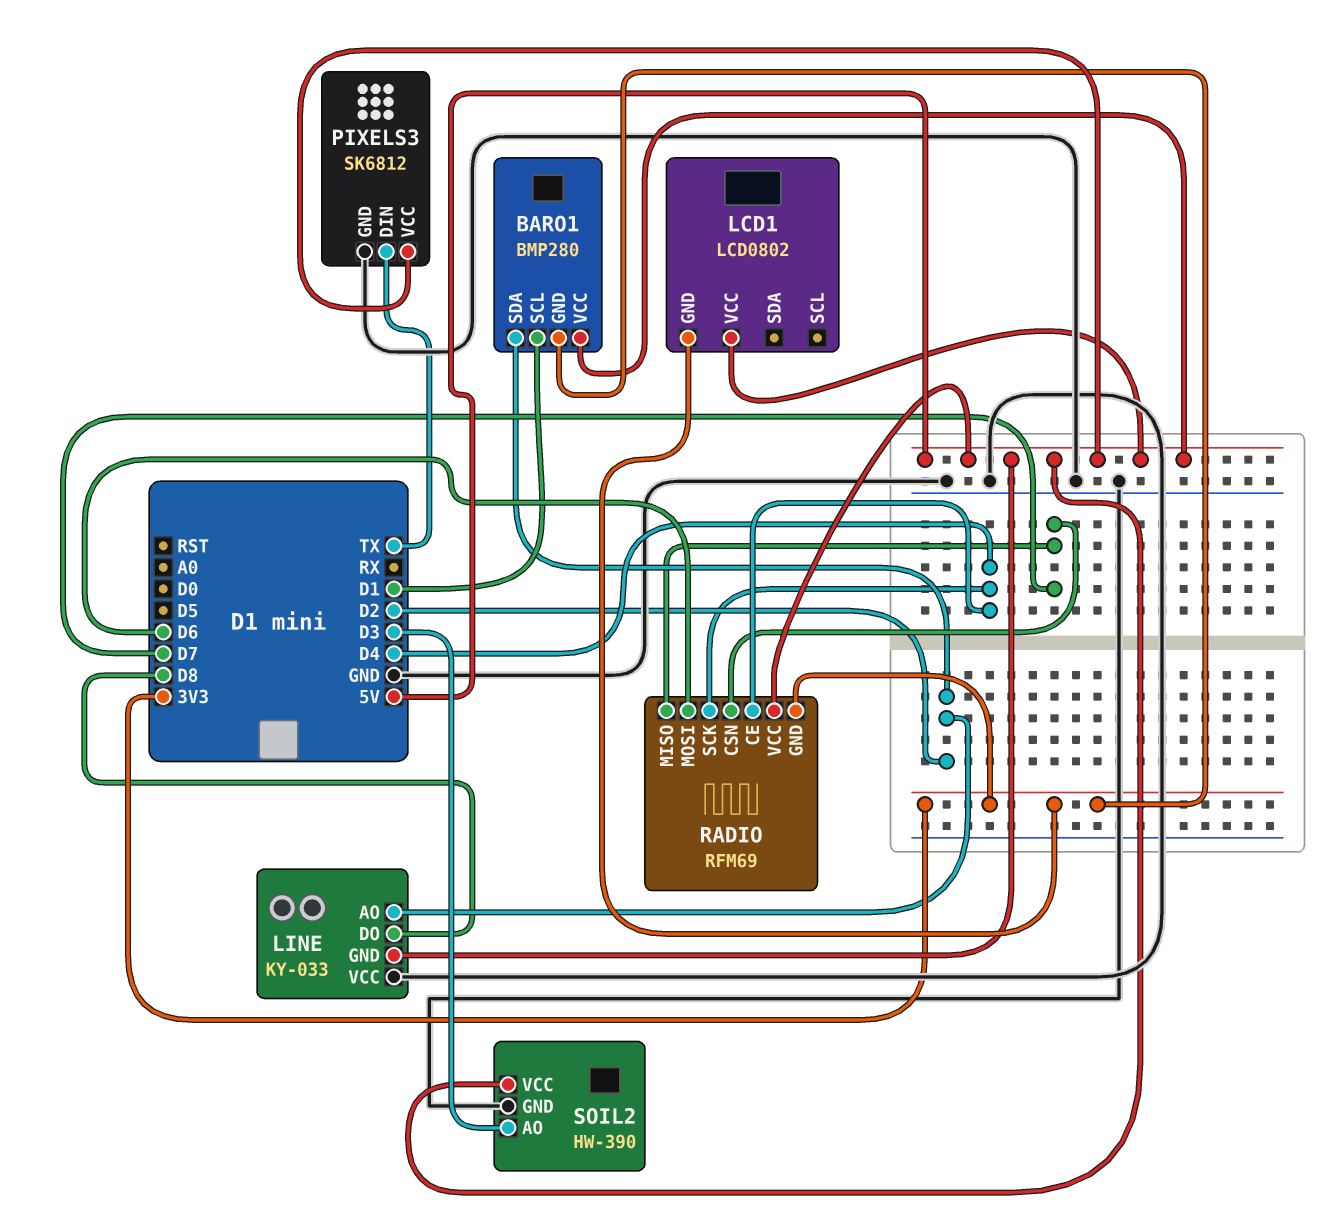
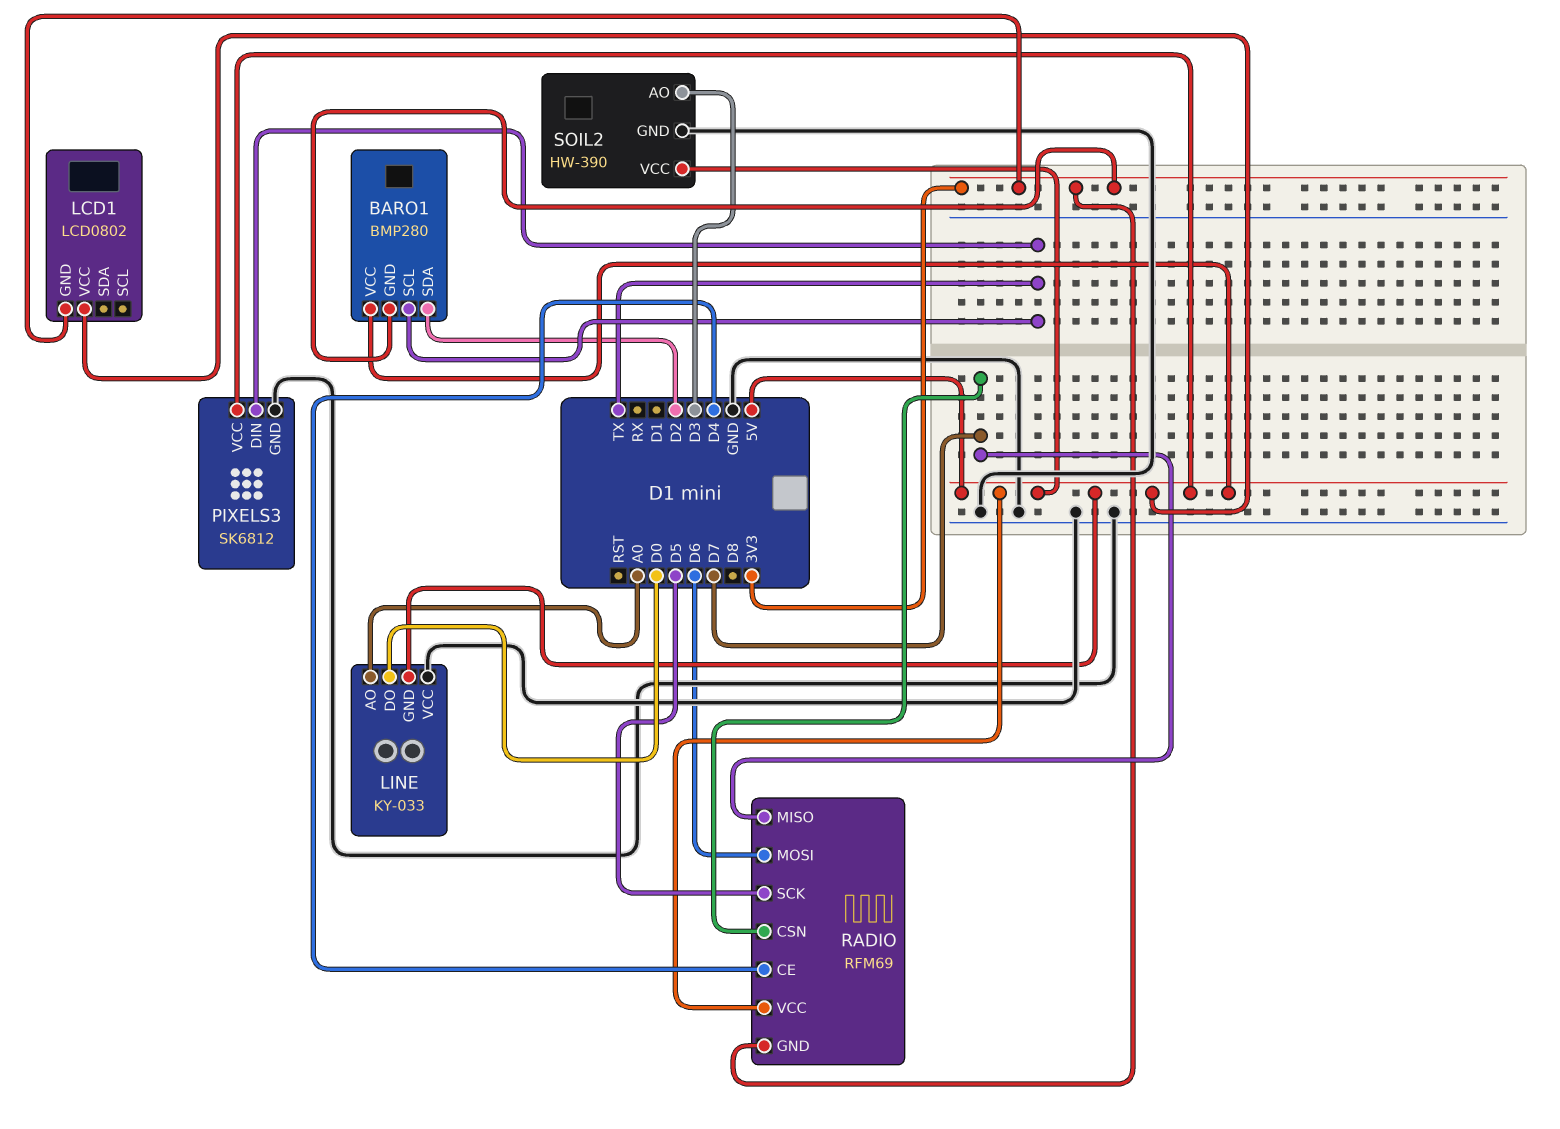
BARO1 pin SCL: D1 -> TX
LINE pin AO: D2 -> A0
LINE pin DO: D8 -> D0
RADIO pin SCK: D4 -> D5

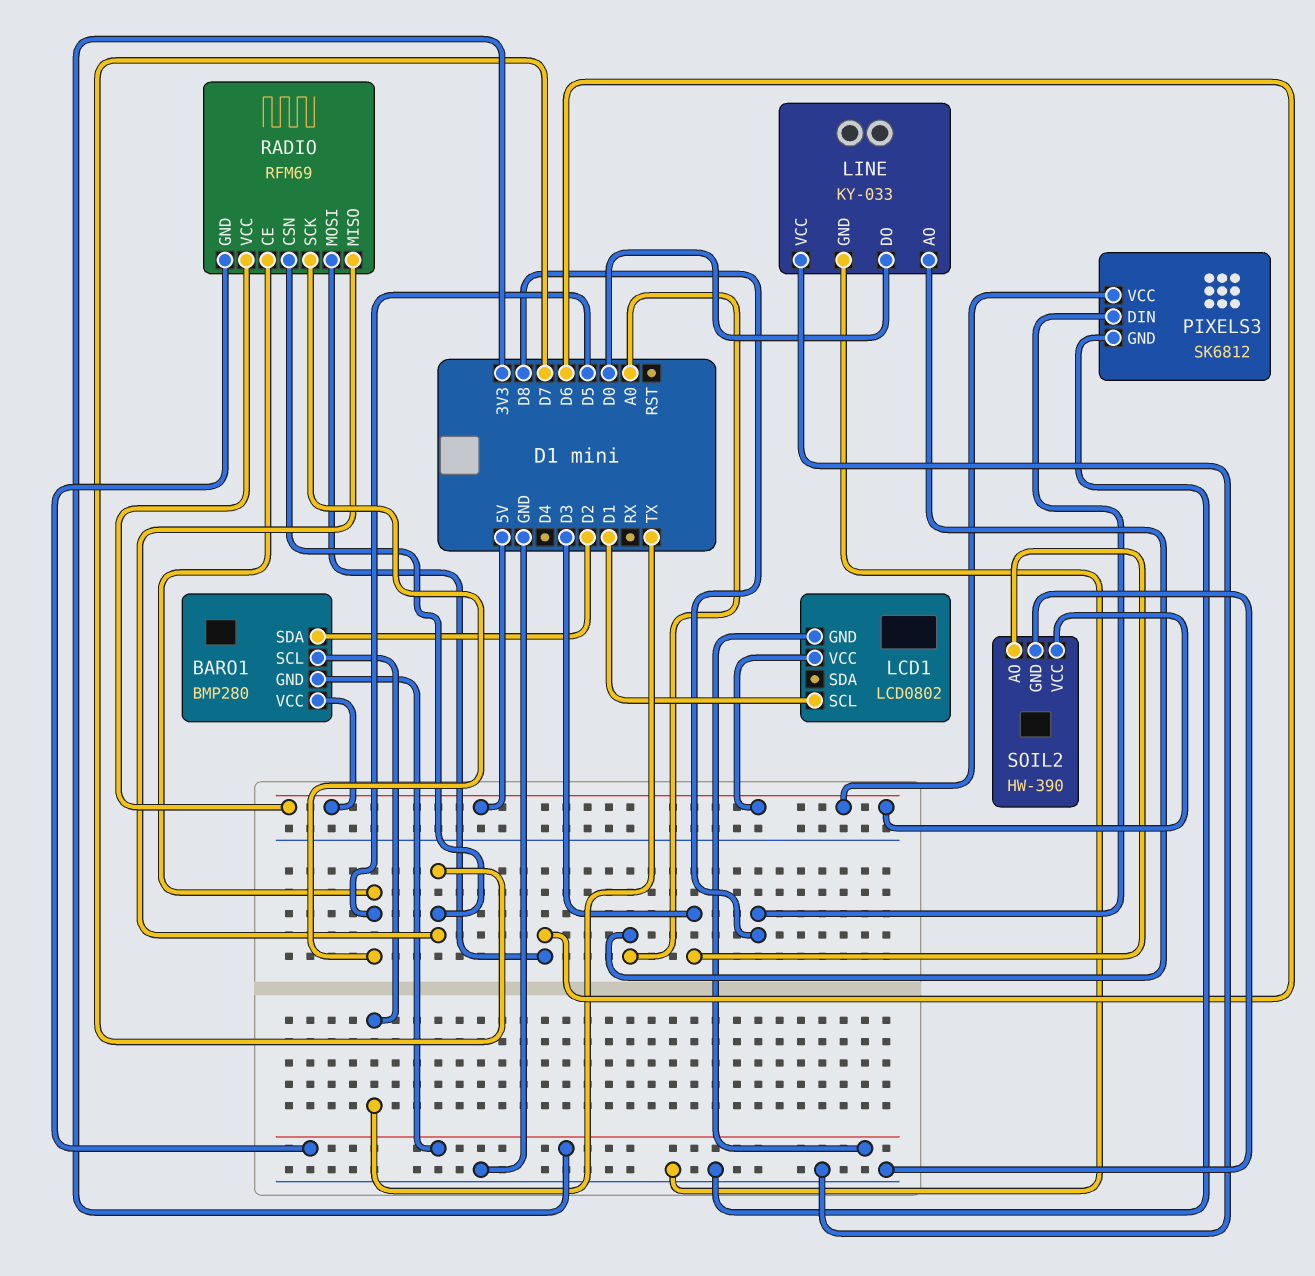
LCD1 pin SCL: none -> D1
LINE pin GND: 5V -> GND
PIXELS3 pin DIN: TX -> D8
RADIO pin CE: D4 -> D5

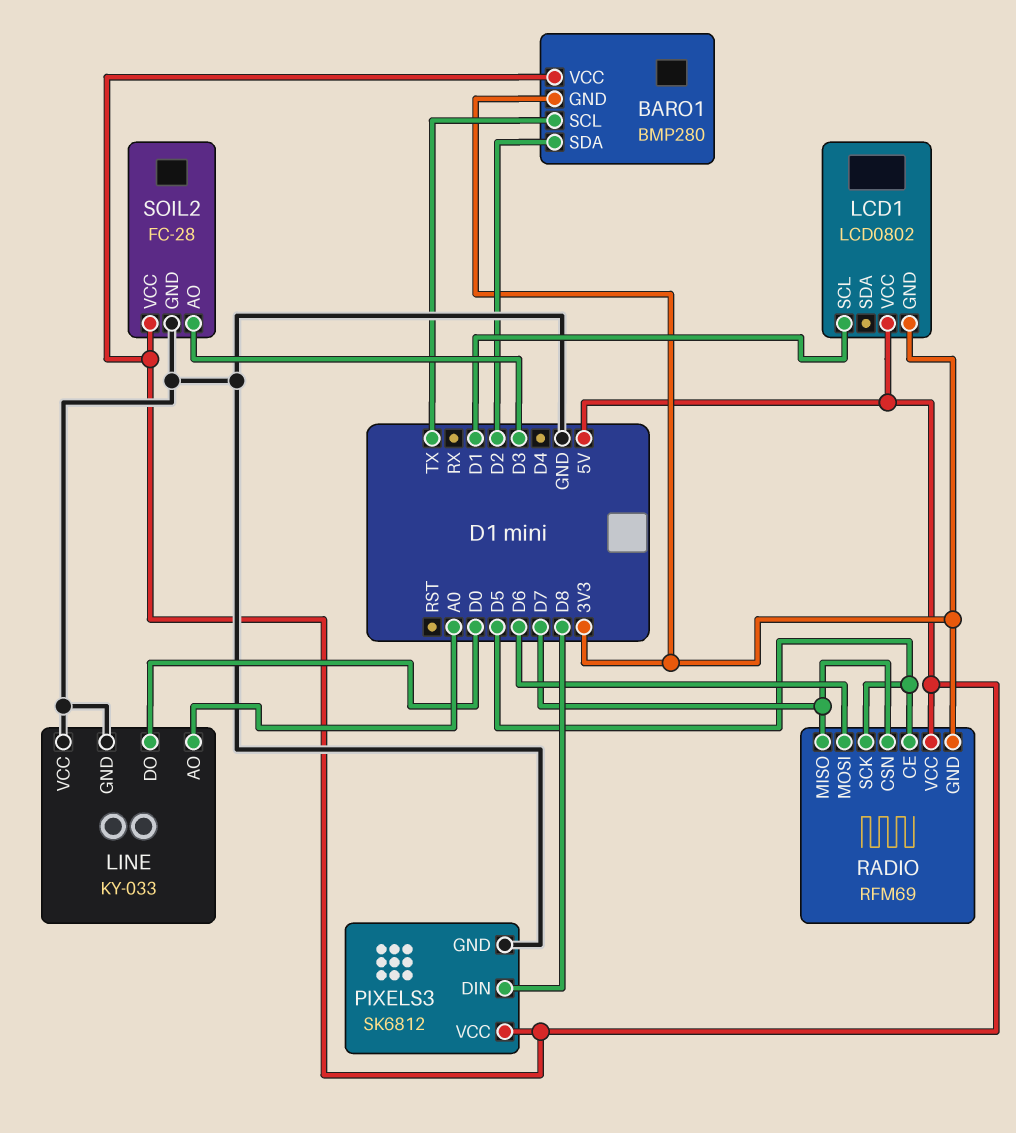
SOIL2: HW-390 -> FC-28

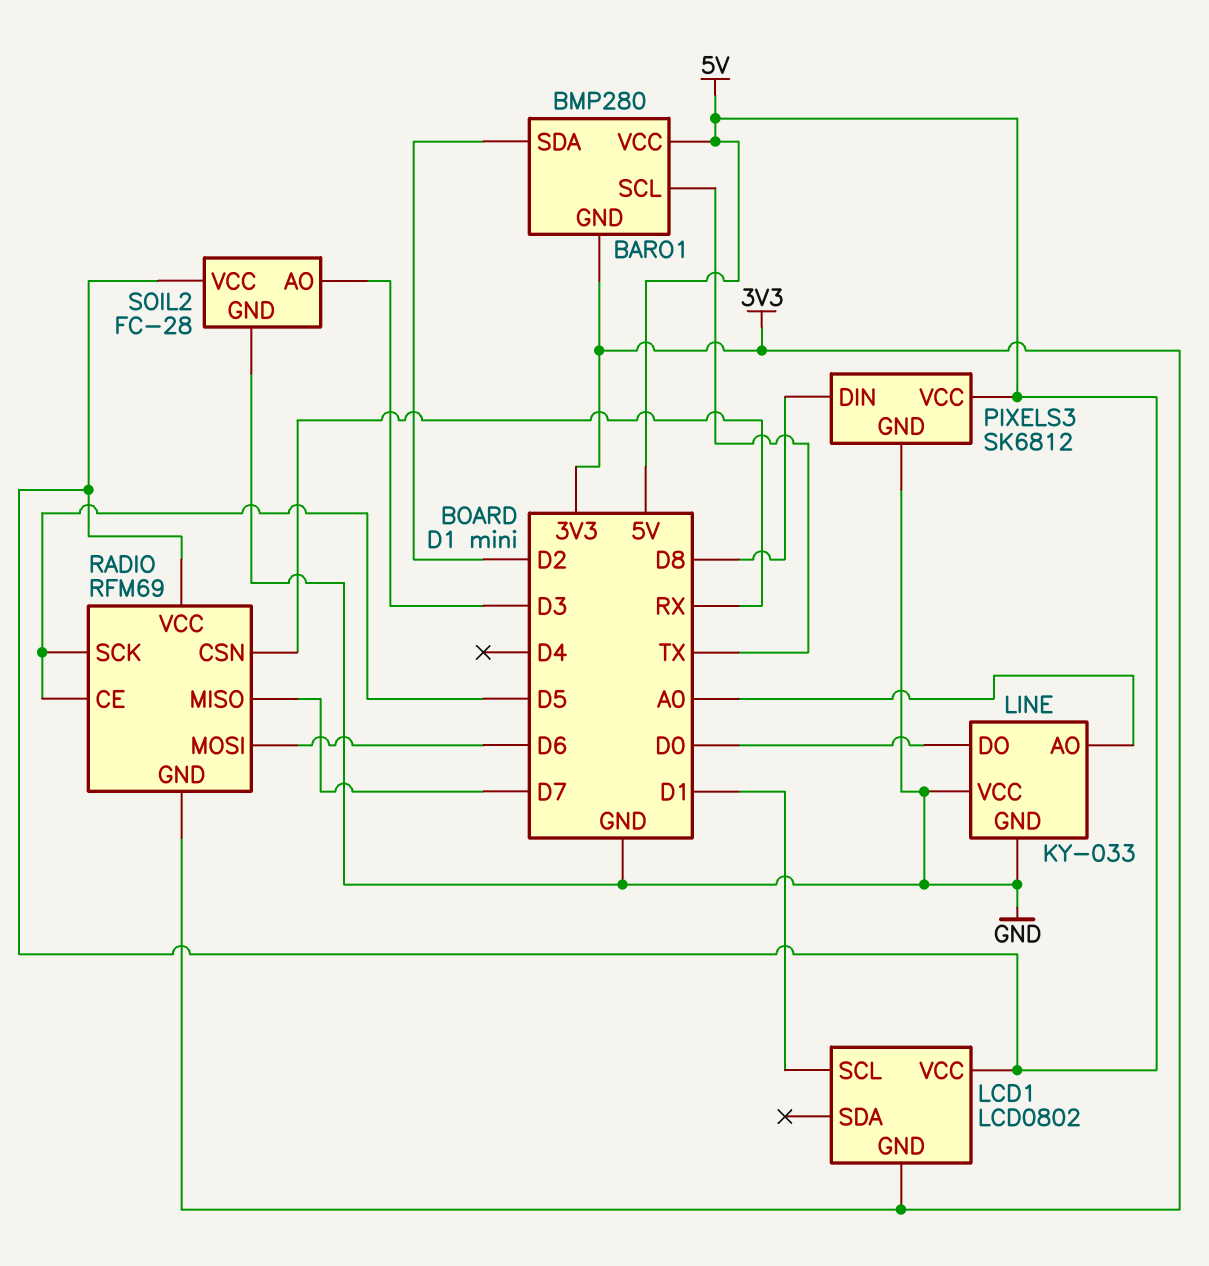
RADIO pin CSN: D7 -> RX

